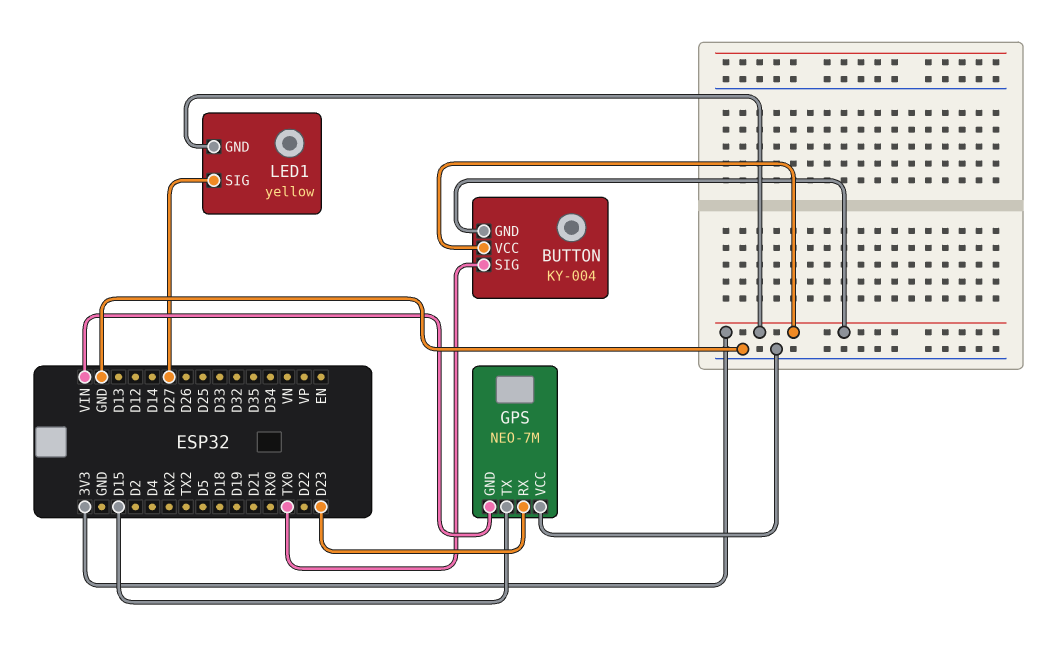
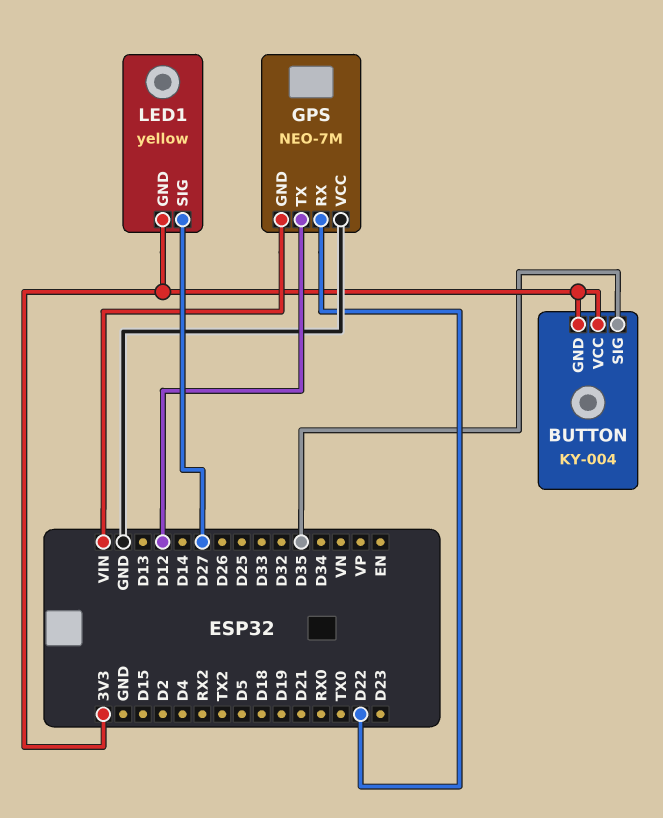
BUTTON pin SIG: TX0 -> D35
GPS pin RX: D23 -> D22
GPS pin TX: D15 -> D12

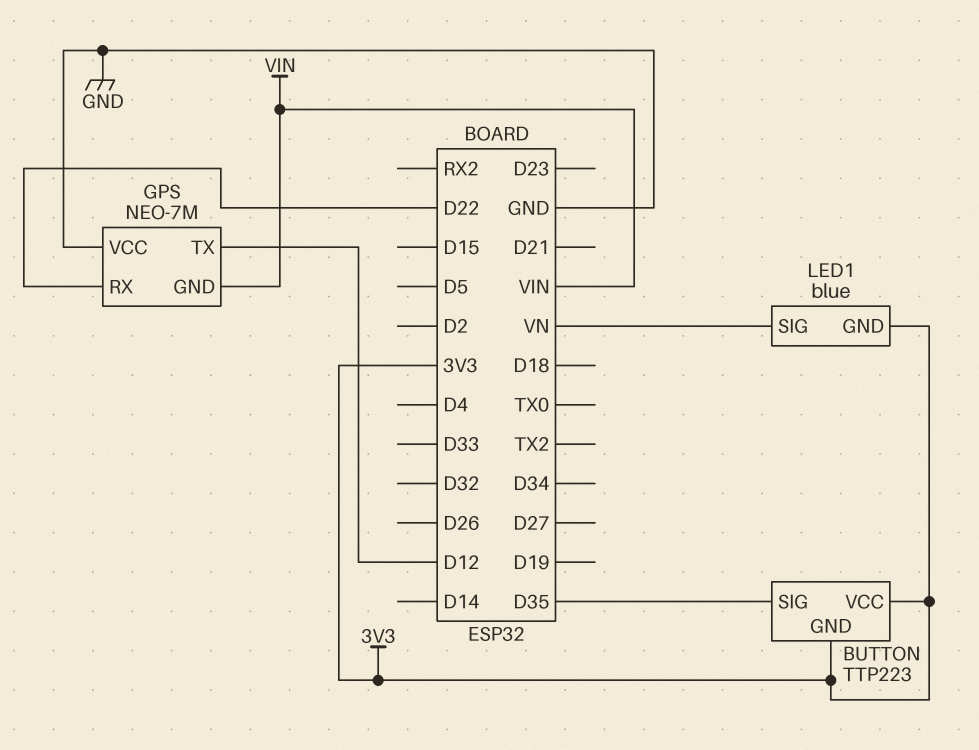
BUTTON: KY-004 -> TTP223
LED1: yellow -> blue
LED1 pin SIG: D27 -> VN

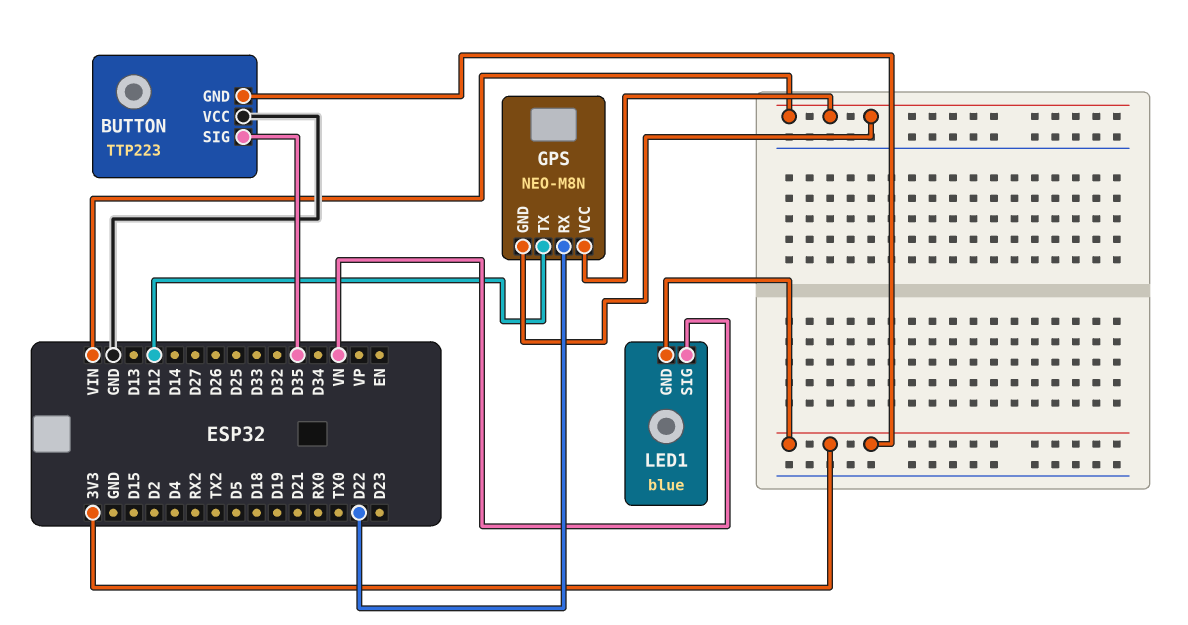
BUTTON pin VCC: 3V3 -> GND
GPS: NEO-7M -> NEO-M8N
GPS pin VCC: GND -> VIN

